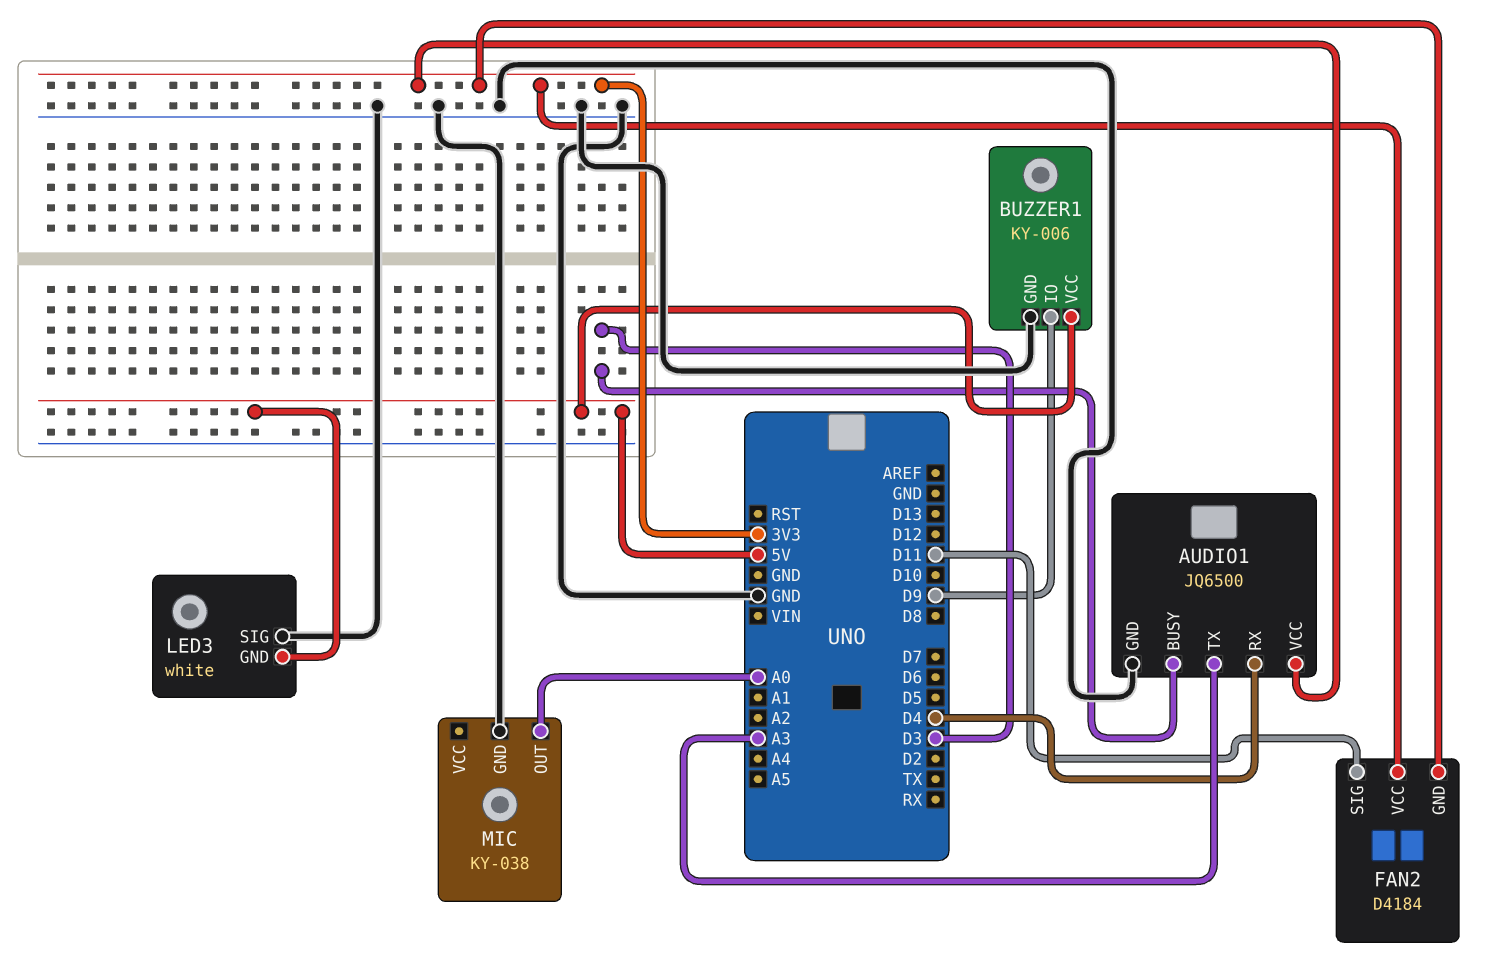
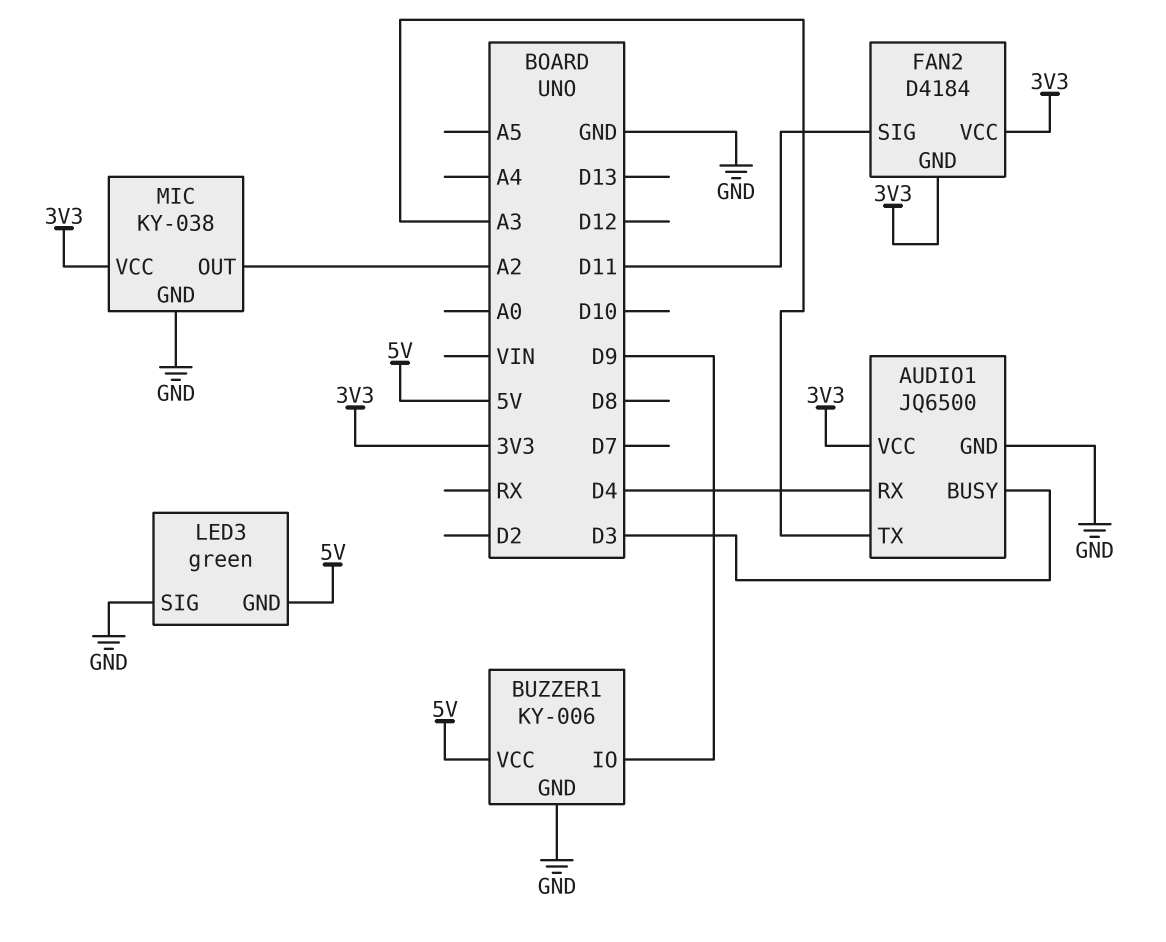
LED3: white -> green
MIC pin OUT: A0 -> A2
MIC pin VCC: none -> 3V3

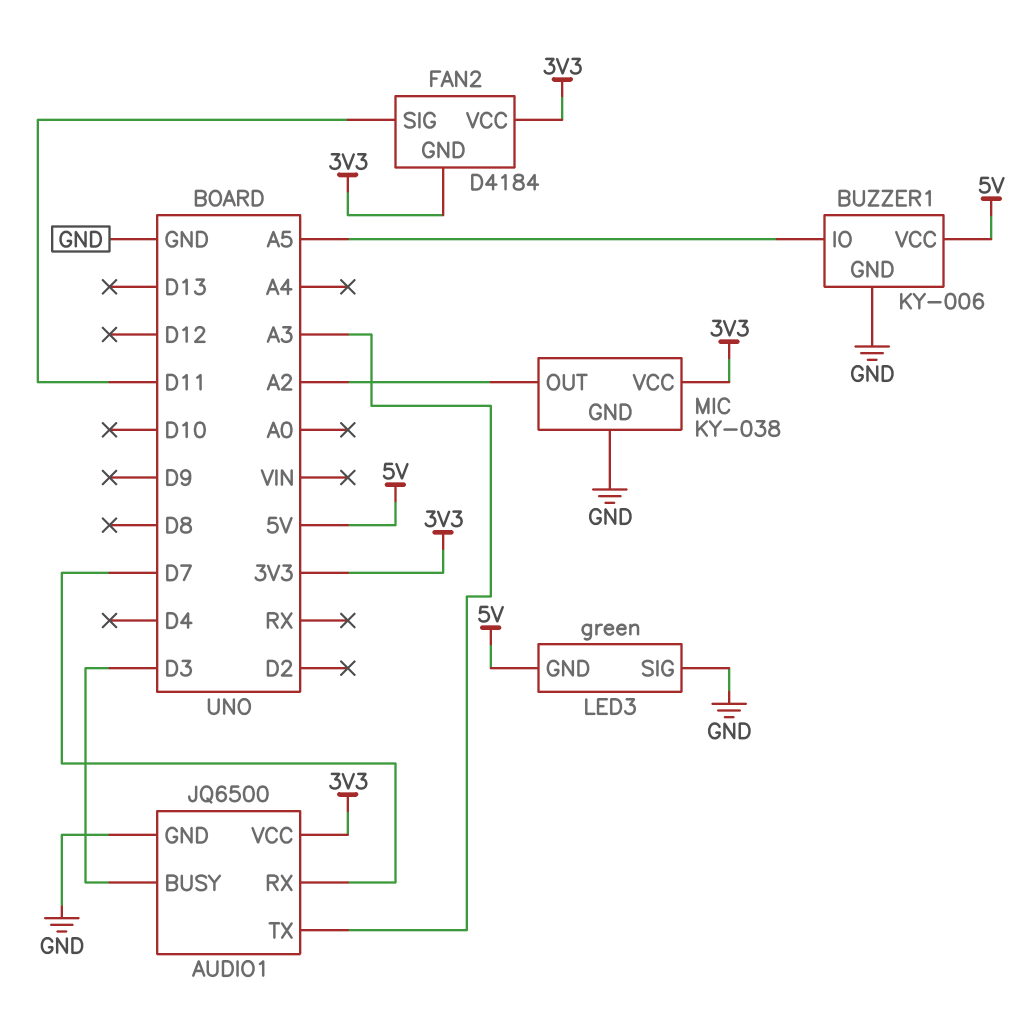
AUDIO1 pin RX: D4 -> D7
BUZZER1 pin IO: D9 -> A5

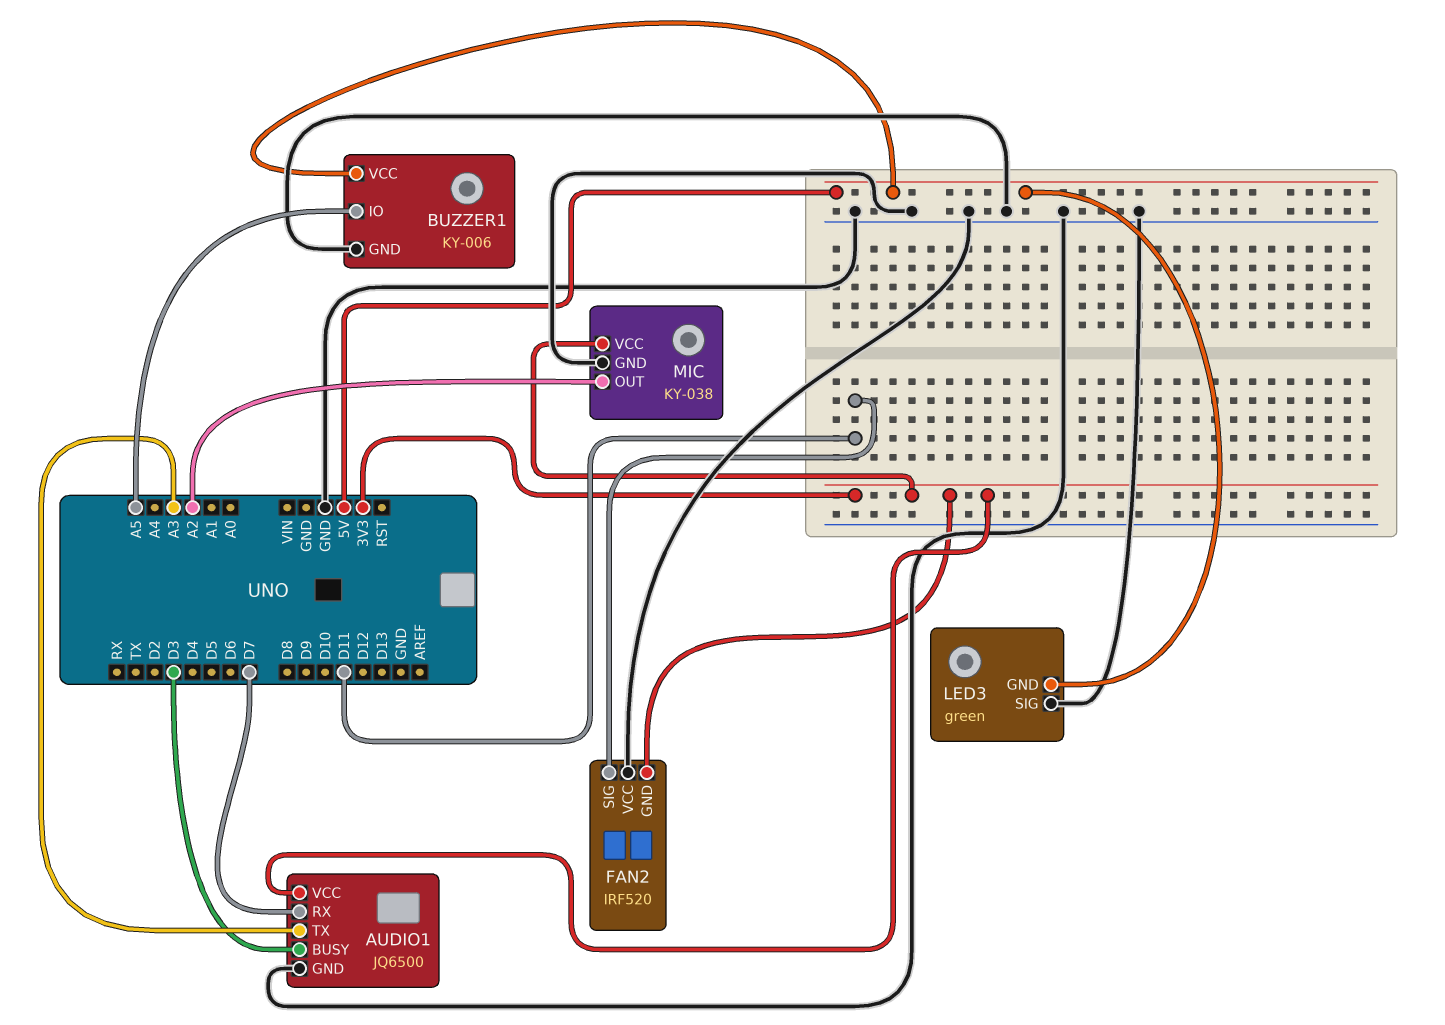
FAN2: D4184 -> IRF520
FAN2 pin VCC: 3V3 -> GND

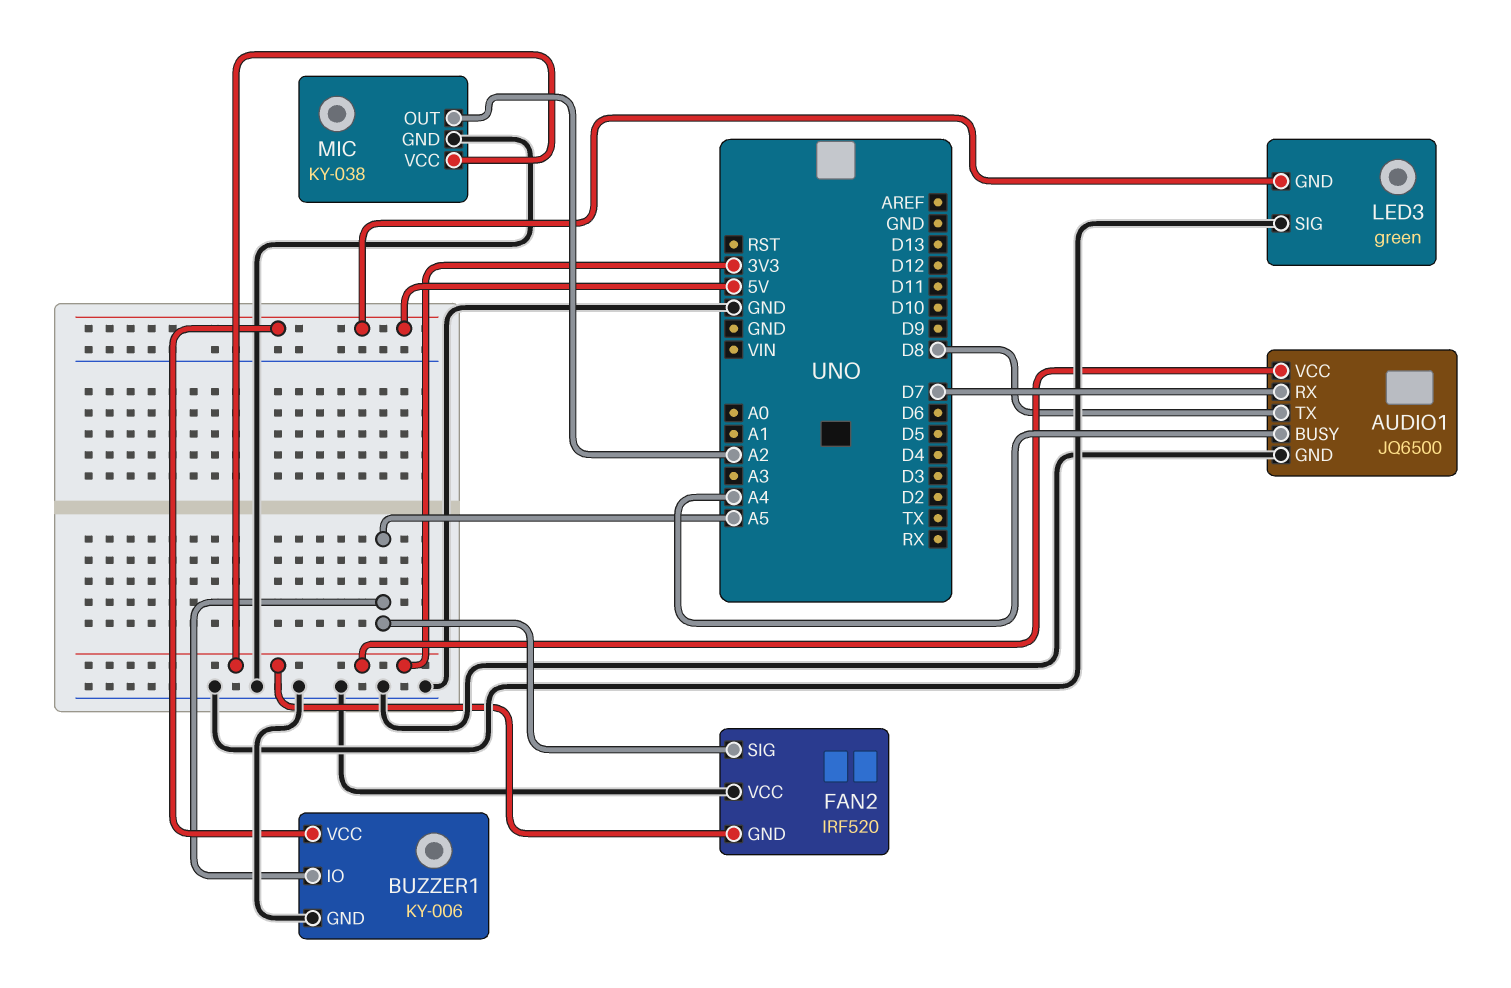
AUDIO1 pin BUSY: D3 -> A4
AUDIO1 pin TX: A3 -> D8
FAN2 pin SIG: D11 -> A5

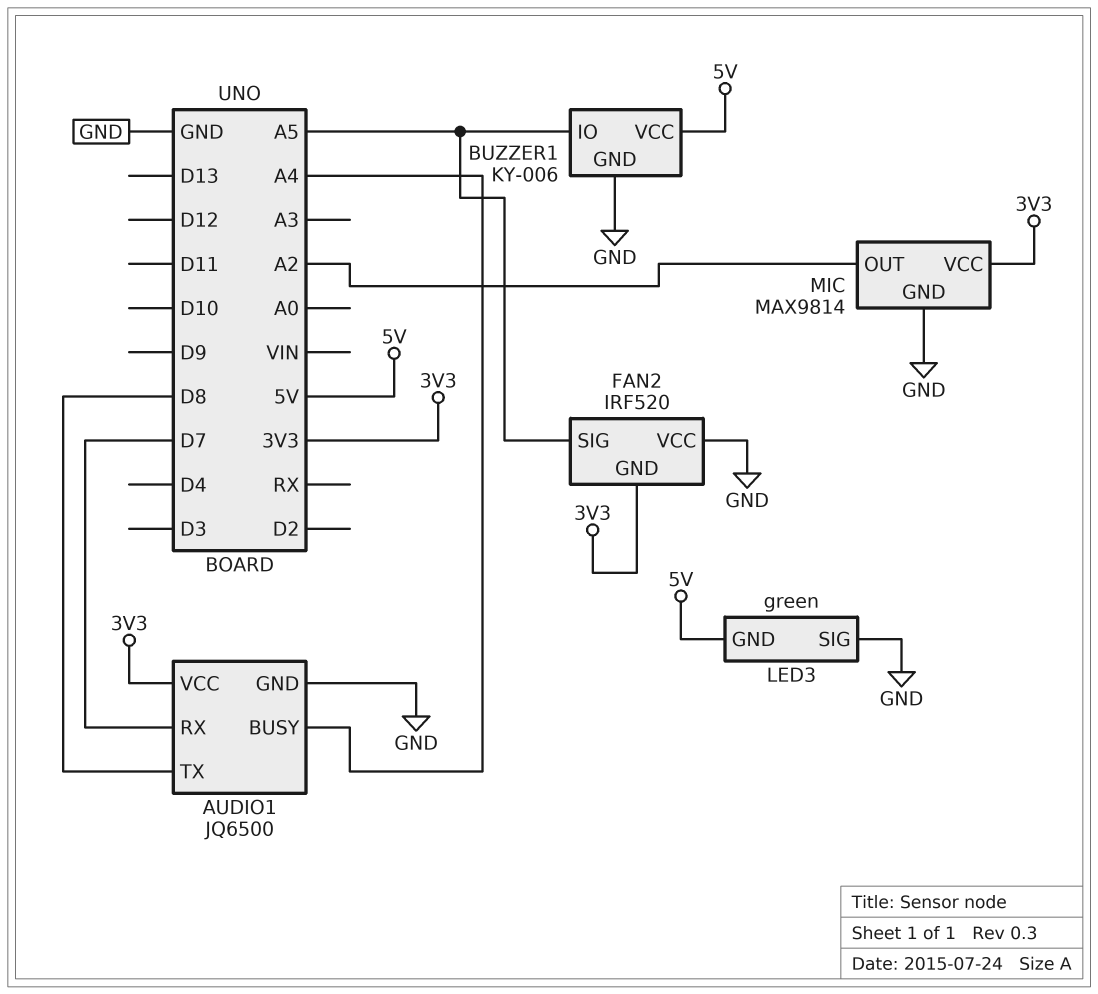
MIC: KY-038 -> MAX9814

